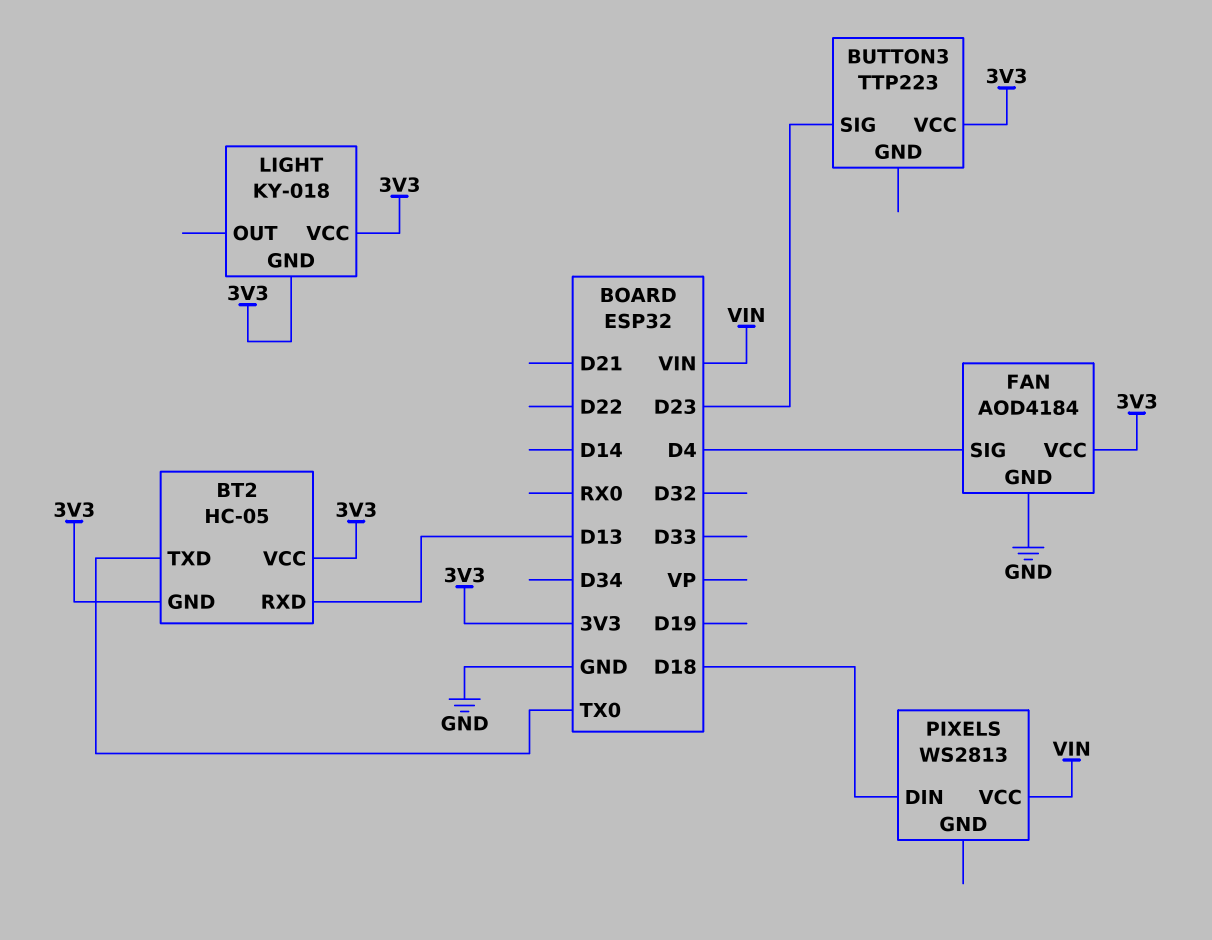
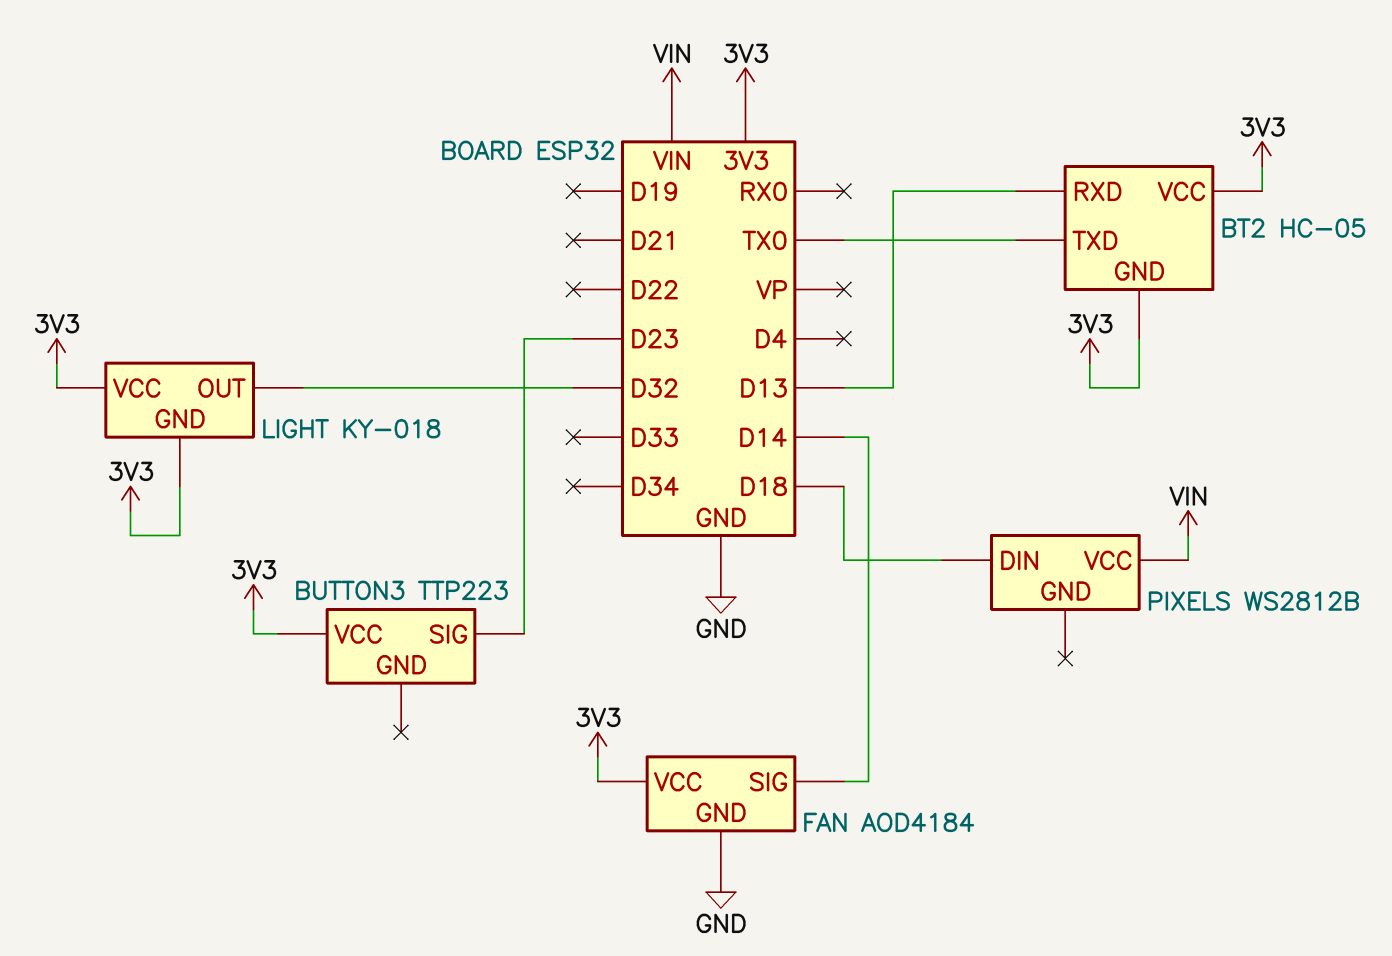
FAN pin SIG: D4 -> D14
LIGHT pin OUT: none -> D32
PIXELS: WS2813 -> WS2812B

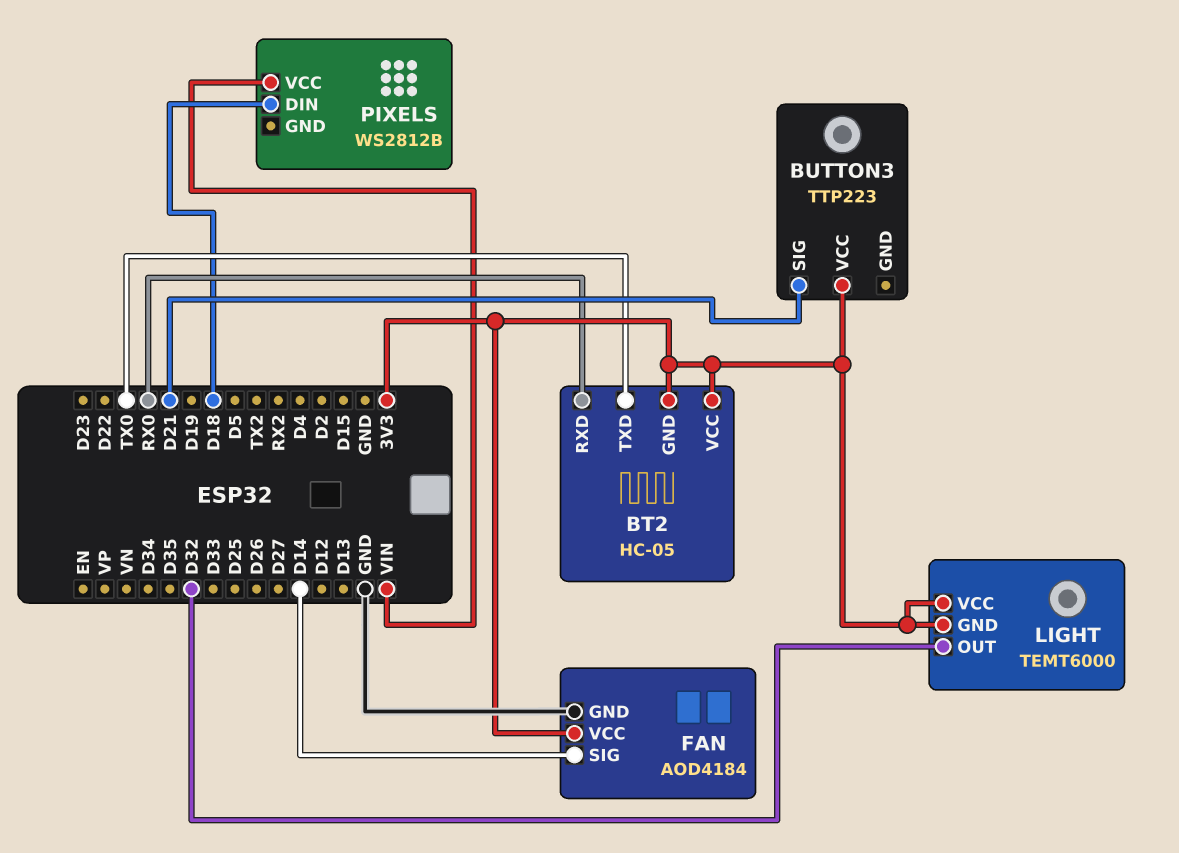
BT2 pin RXD: D13 -> RX0
BUTTON3 pin SIG: D23 -> D21
LIGHT: KY-018 -> TEMT6000

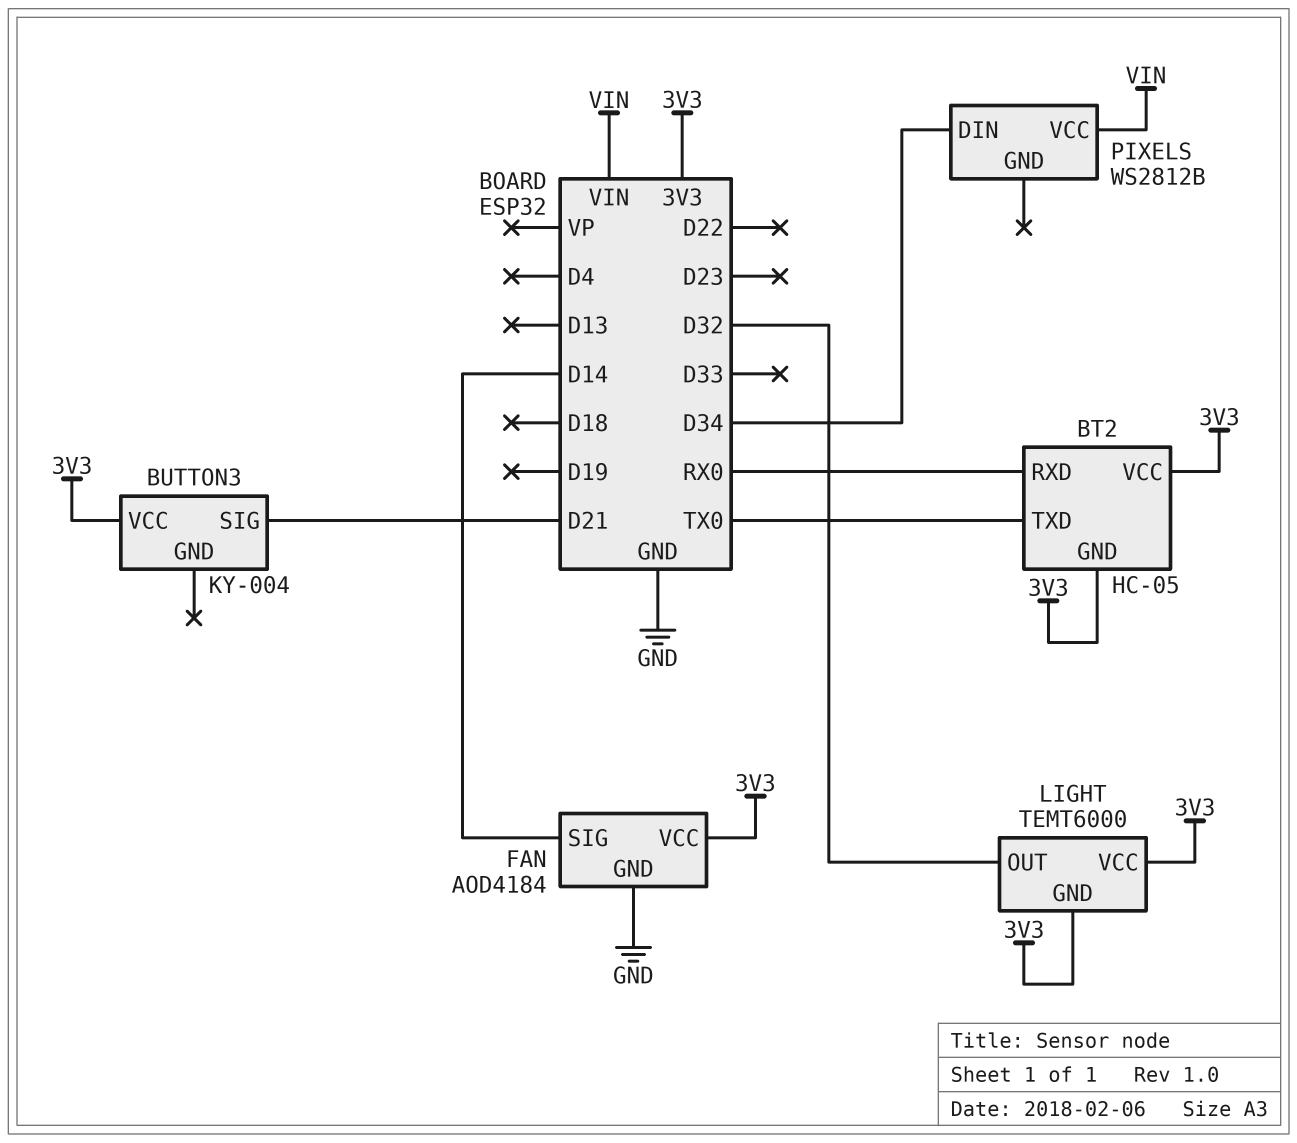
BUTTON3: TTP223 -> KY-004
PIXELS pin DIN: D18 -> D34

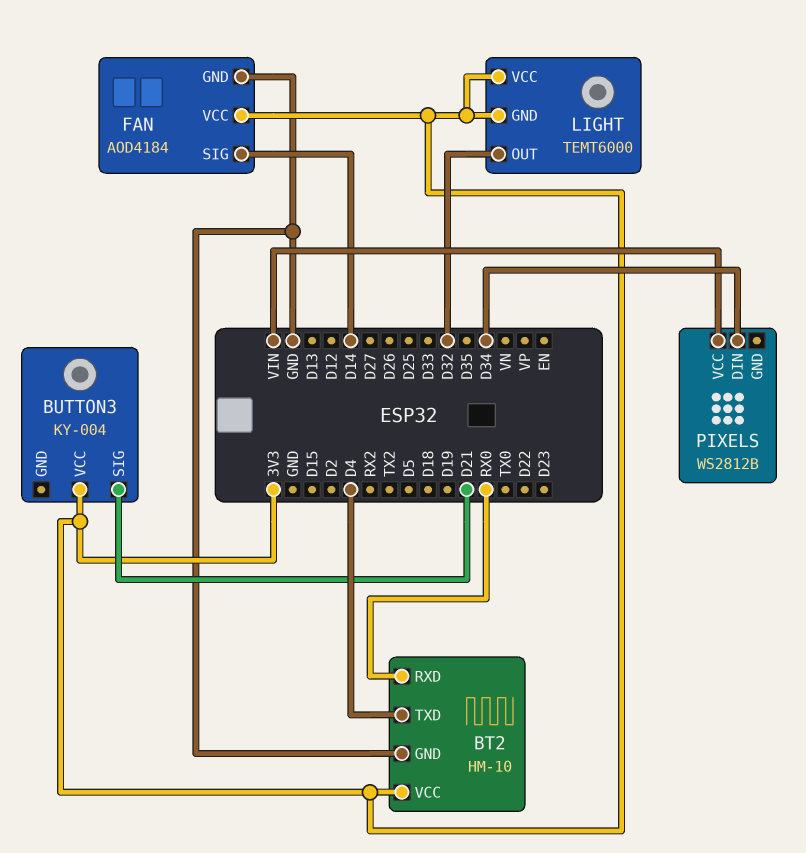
BT2: HC-05 -> HM-10
BT2 pin GND: 3V3 -> GND
BT2 pin TXD: TX0 -> D4

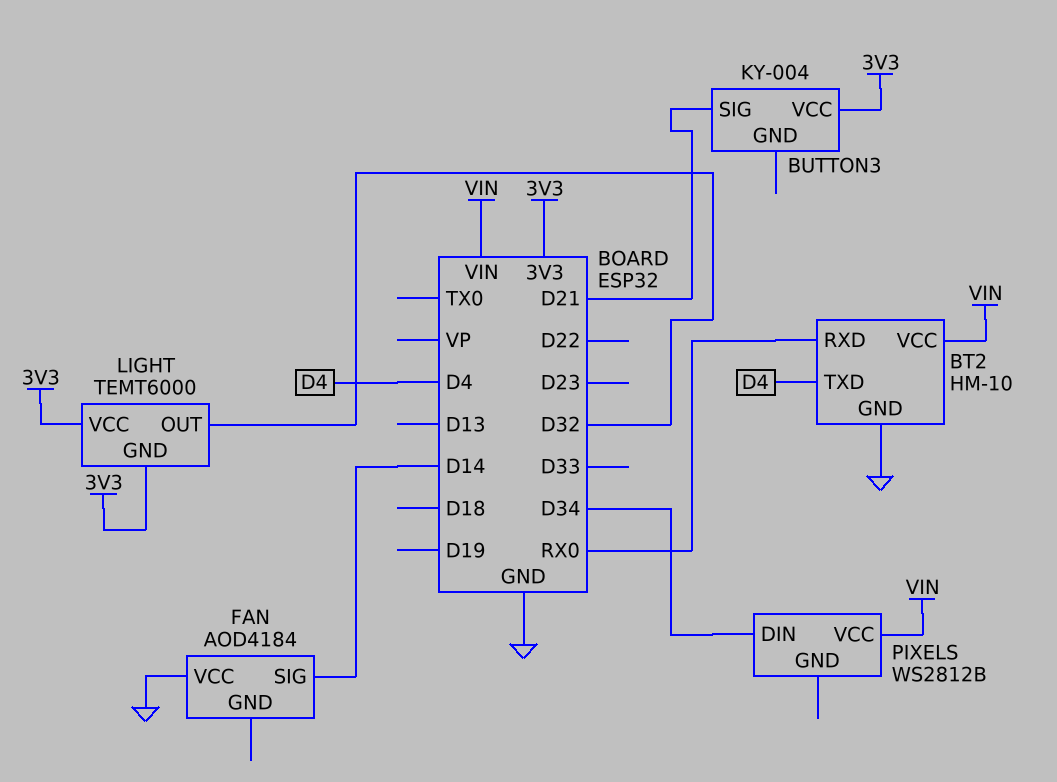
BT2 pin VCC: 3V3 -> VIN
FAN pin GND: GND -> none
FAN pin VCC: 3V3 -> GND

